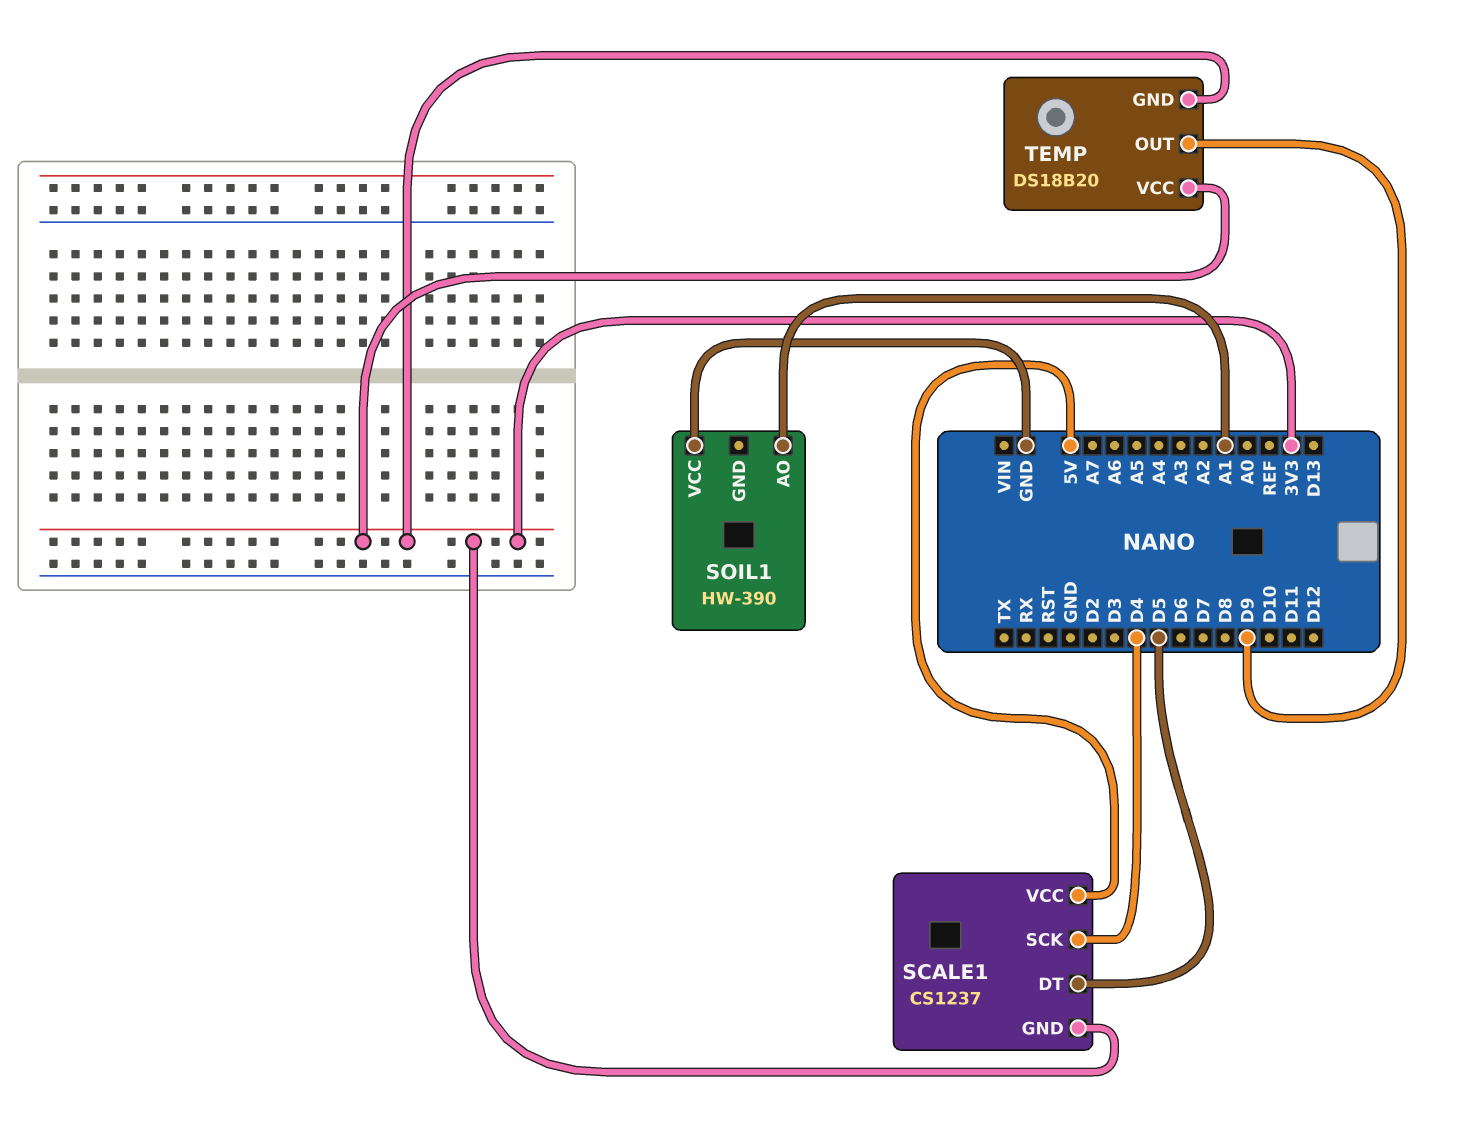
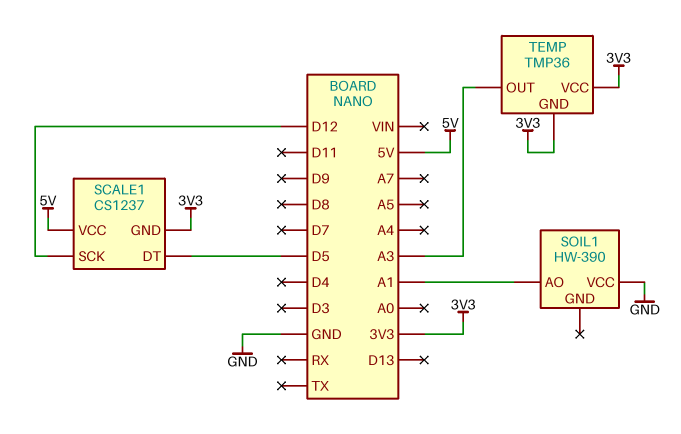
SCALE1 pin SCK: D4 -> D12
TEMP: DS18B20 -> TMP36
TEMP pin OUT: D9 -> A3

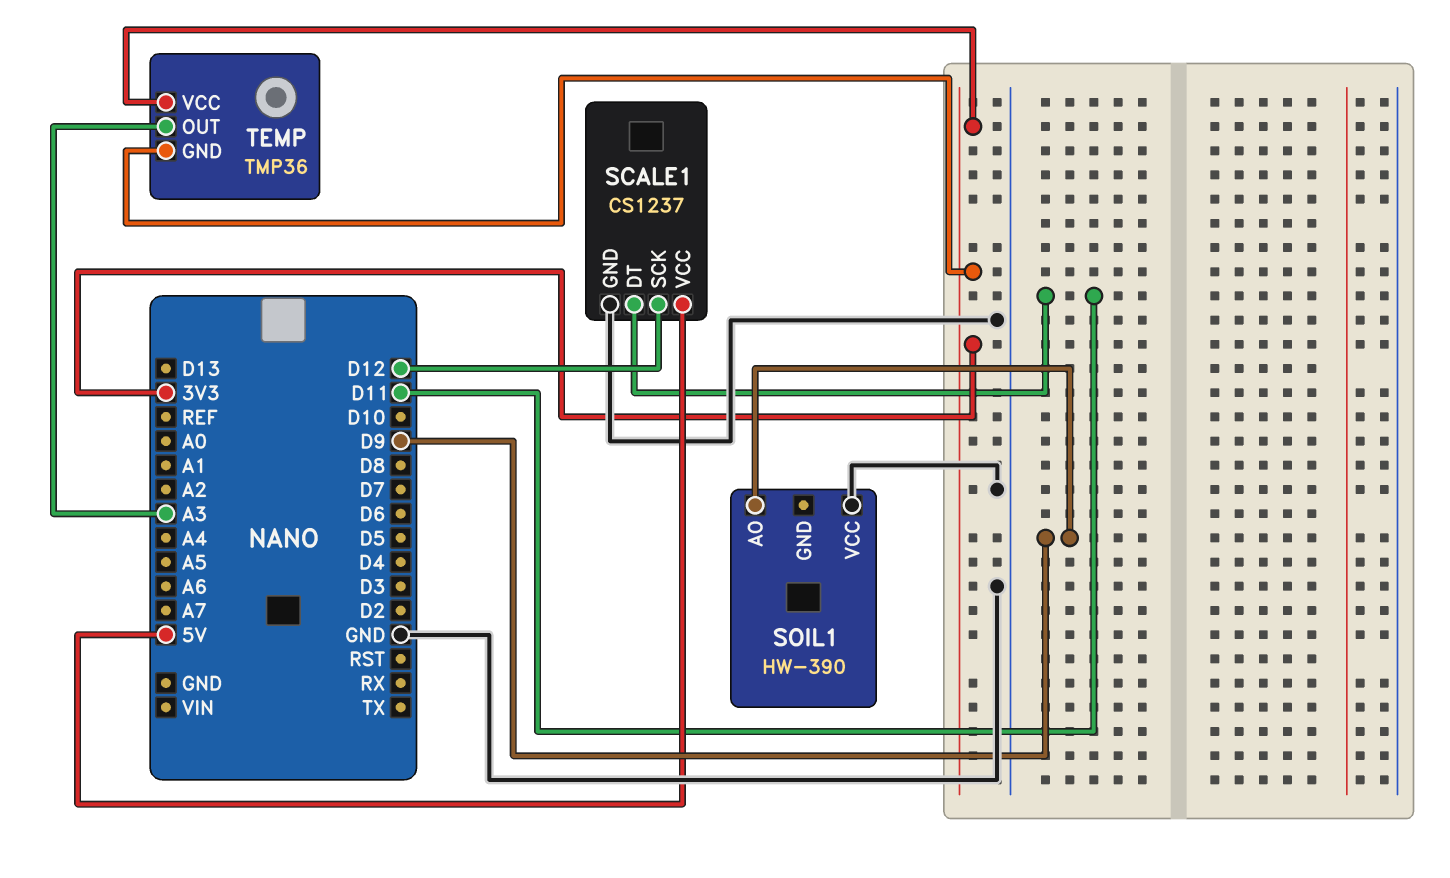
SCALE1 pin DT: D5 -> D11
SCALE1 pin GND: 3V3 -> GND
SOIL1 pin AO: A1 -> D9

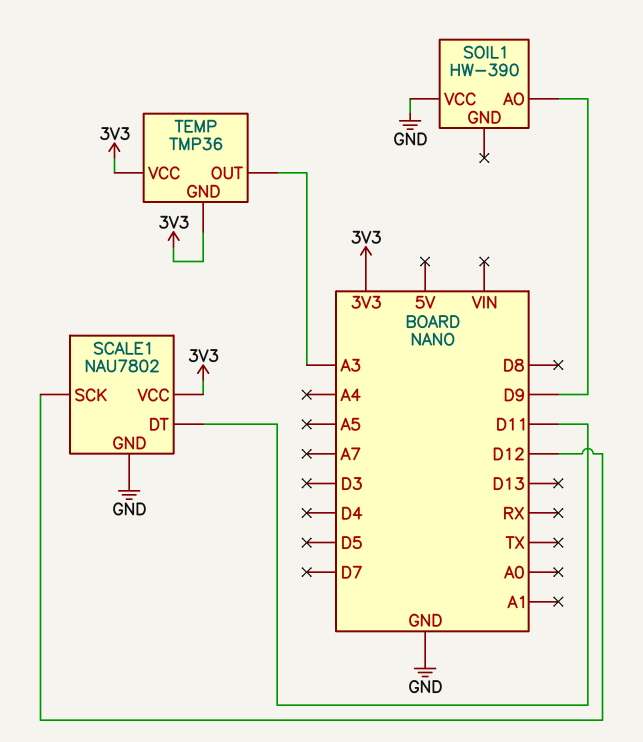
SCALE1: CS1237 -> NAU7802
SCALE1 pin VCC: 5V -> 3V3

